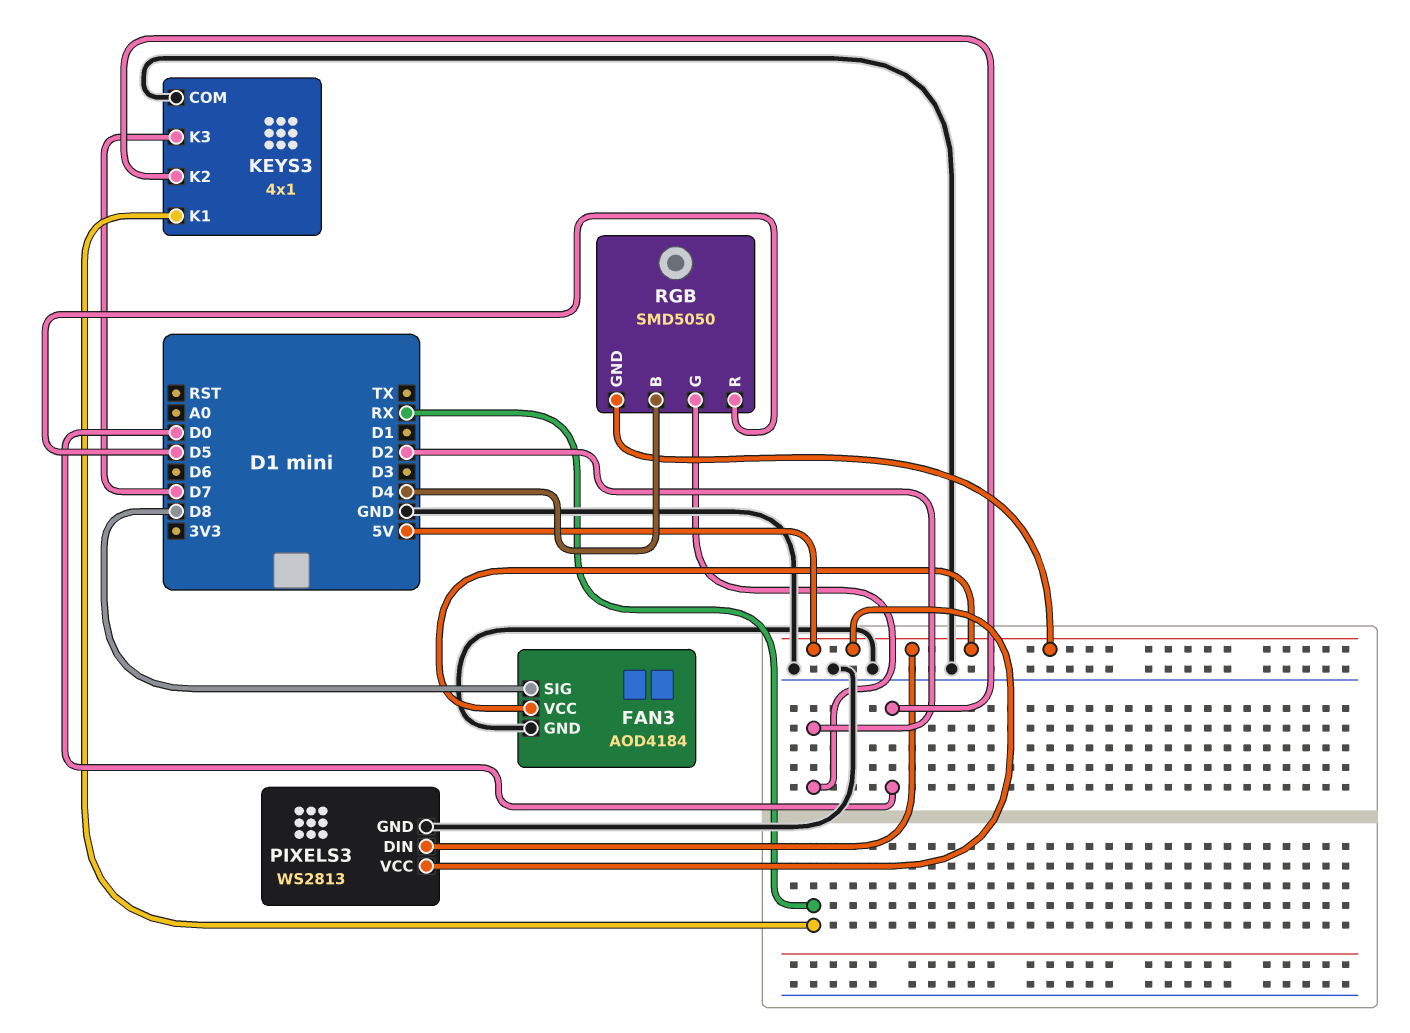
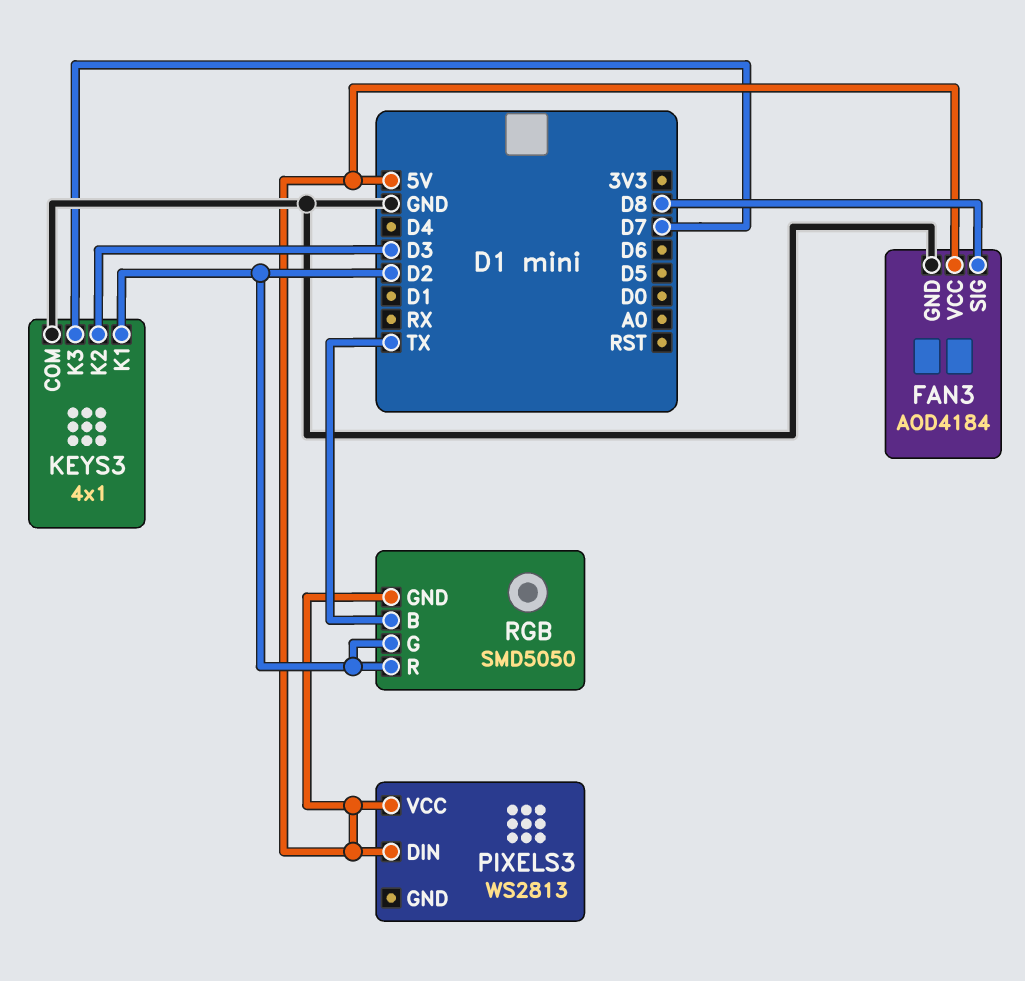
KEYS3 pin K1: RX -> D2
KEYS3 pin K2: D0 -> D3
PIXELS3 pin GND: GND -> none
RGB pin B: D4 -> TX
RGB pin R: D5 -> D2

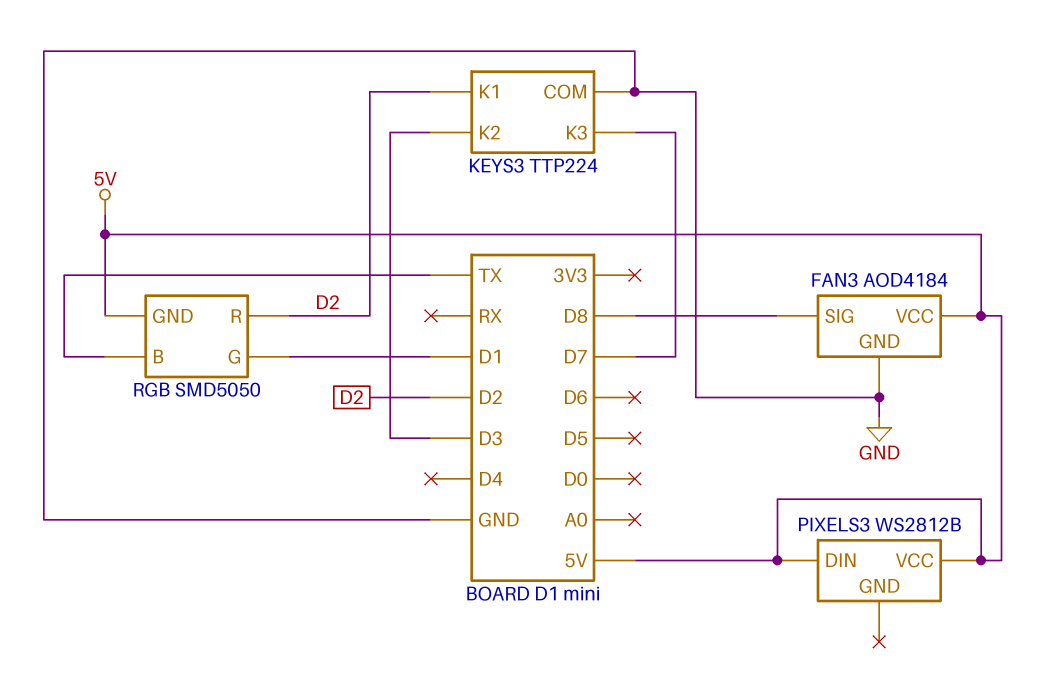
KEYS3: 4x1 -> TTP224
PIXELS3: WS2813 -> WS2812B
RGB pin G: D2 -> D1

